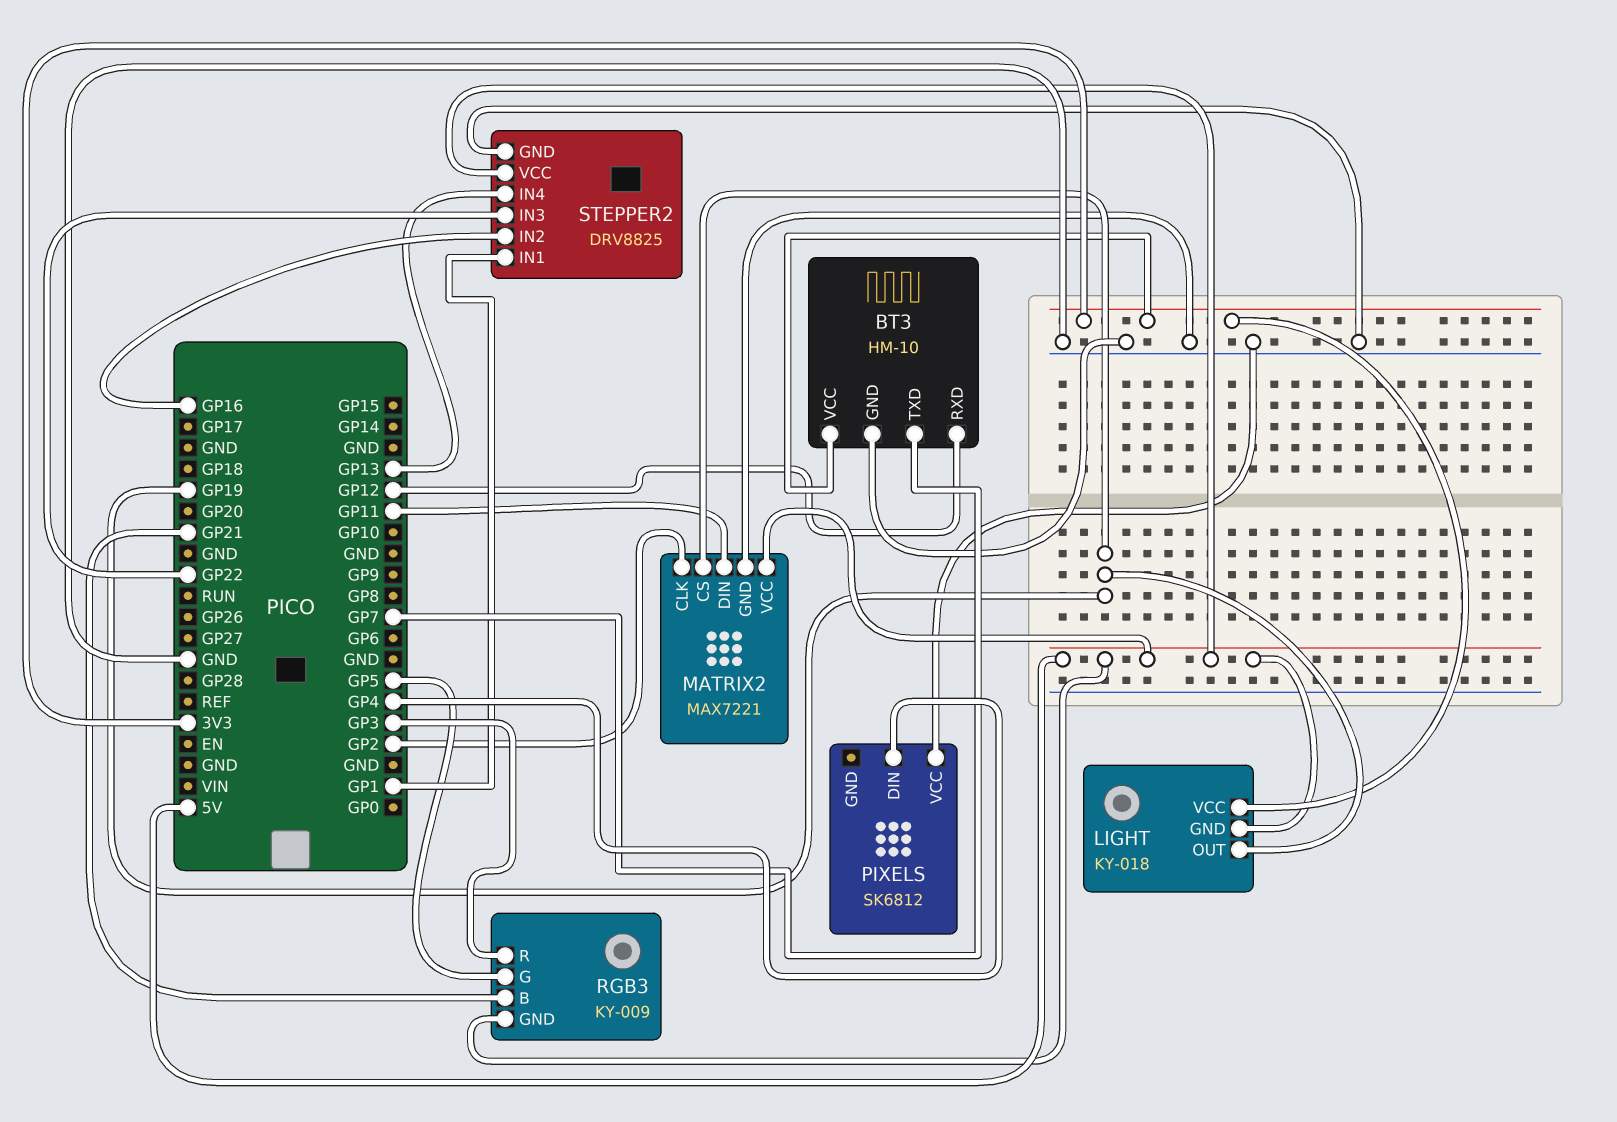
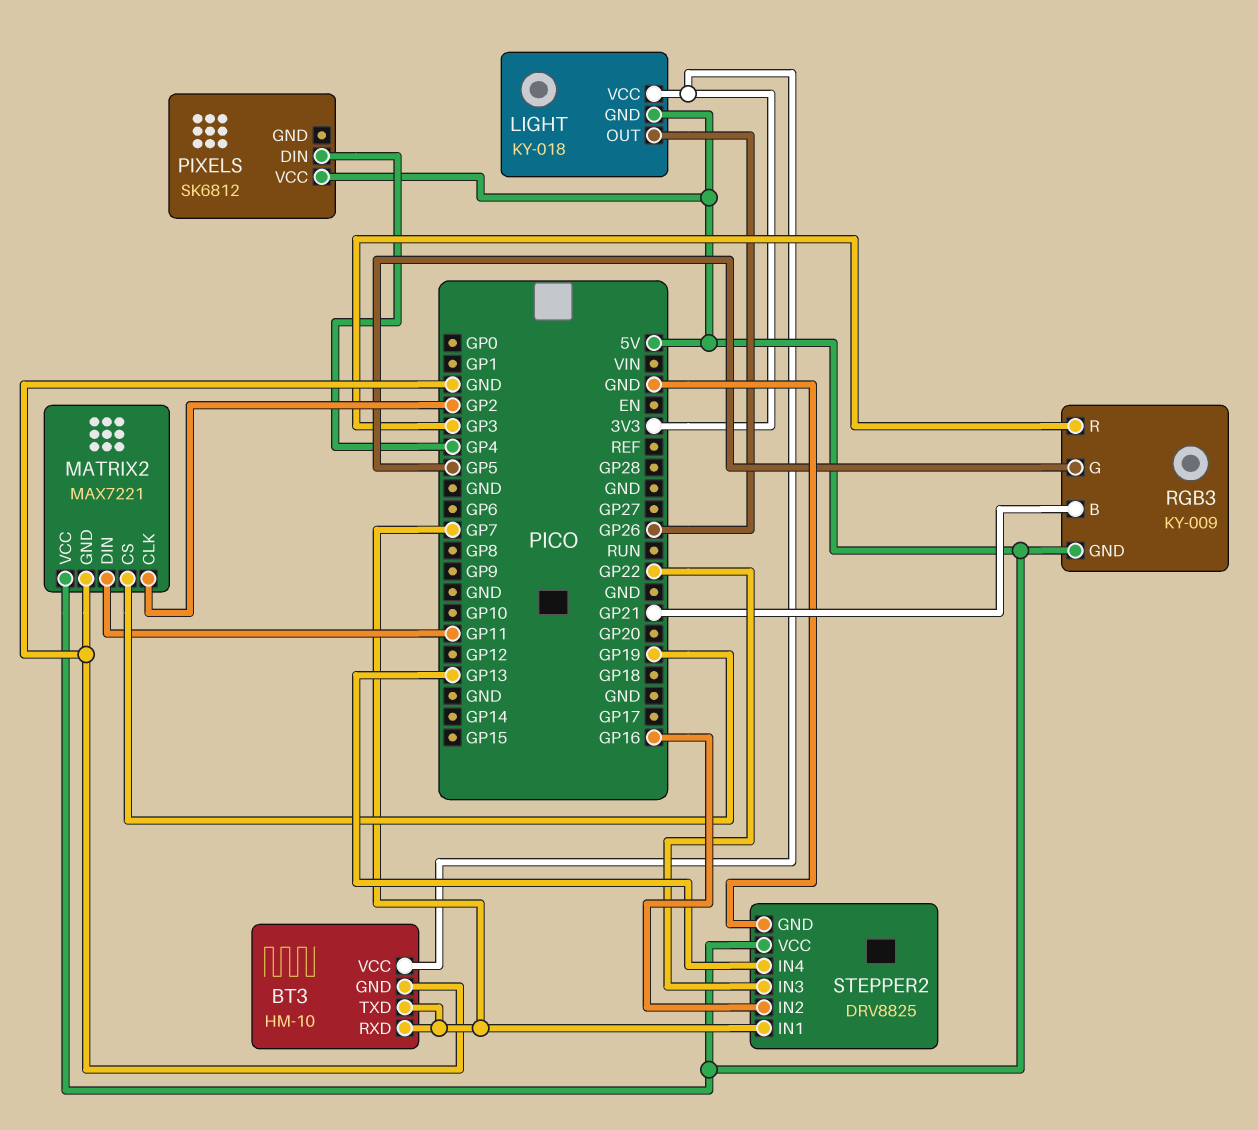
BT3 pin RXD: GP12 -> GP7
LIGHT pin OUT: GP19 -> GP26
PIXELS pin VCC: GND -> 5V
STEPPER2 pin IN1: GP1 -> GP7

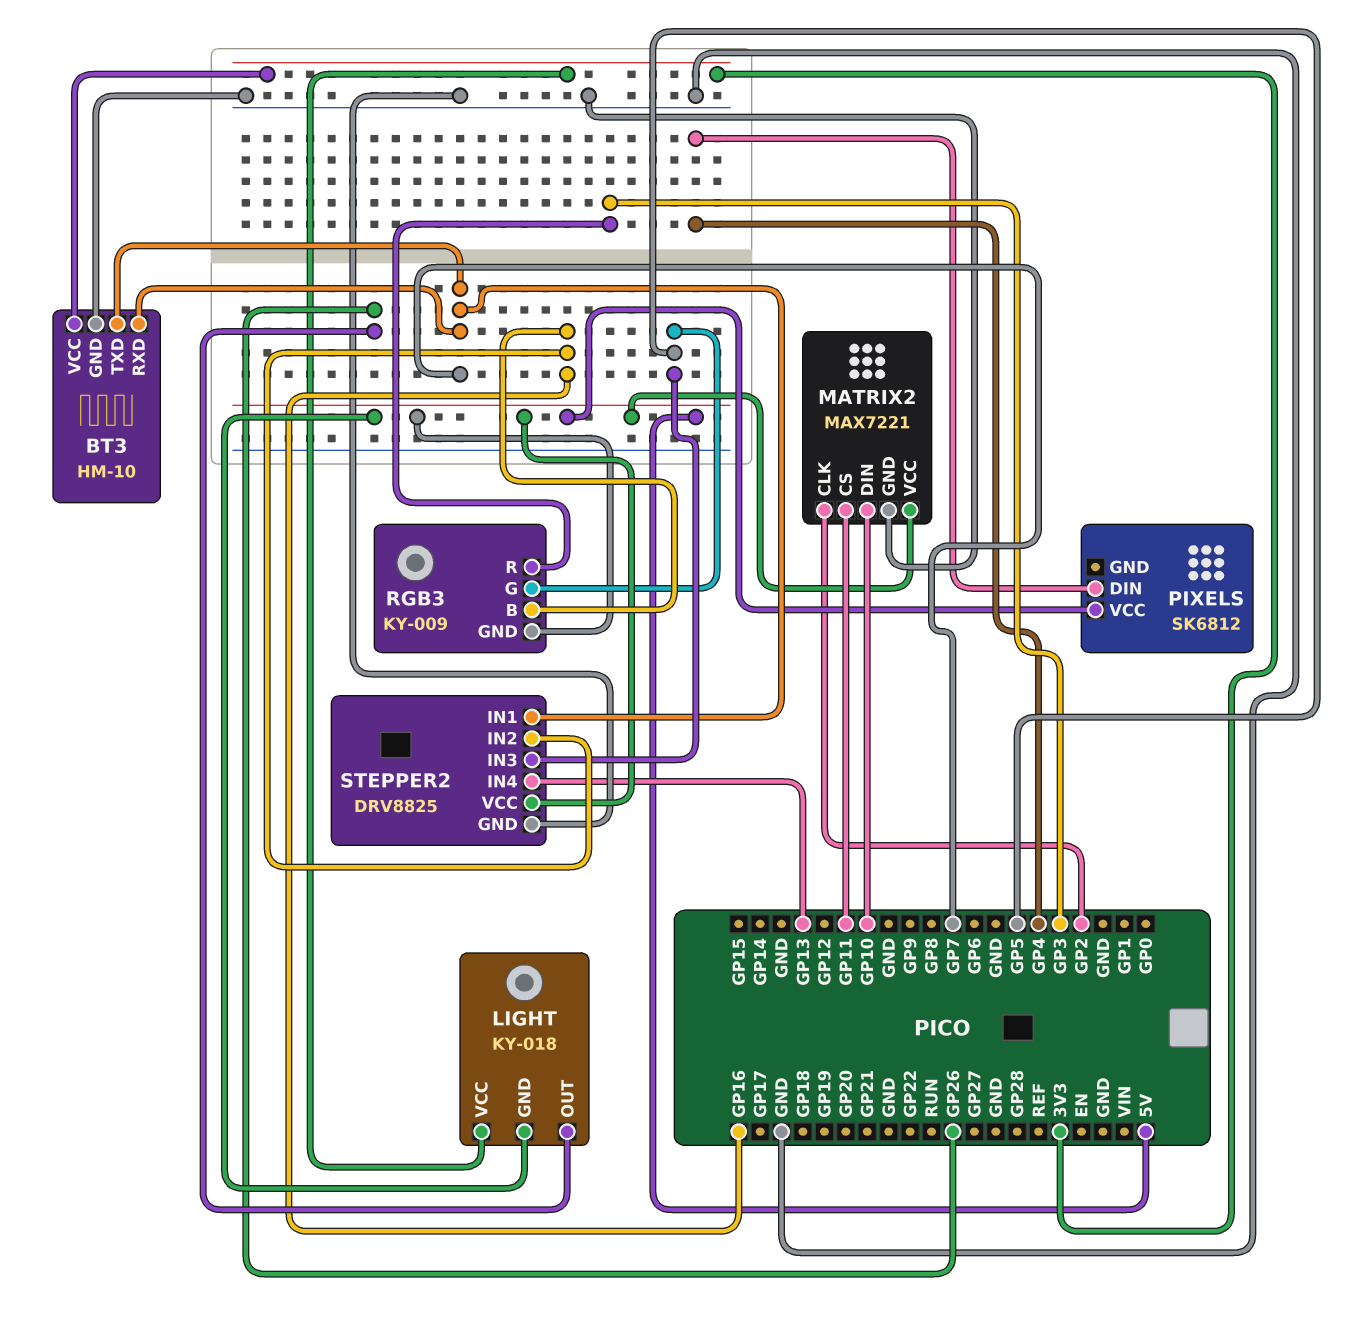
MATRIX2 pin CS: GP19 -> GP11
MATRIX2 pin DIN: GP11 -> GP10
RGB3 pin B: GP21 -> GP16
STEPPER2 pin IN3: GP22 -> GP5

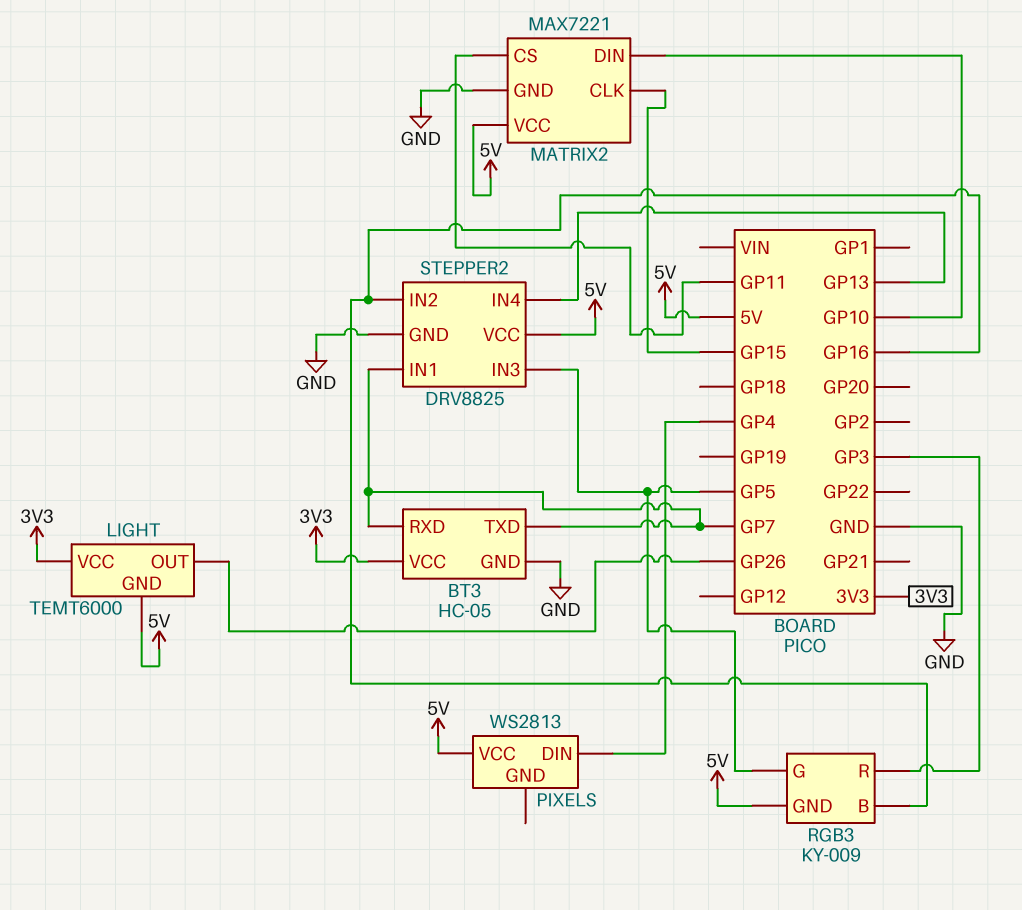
BT3: HM-10 -> HC-05
LIGHT: KY-018 -> TEMT6000
MATRIX2 pin CLK: GP2 -> GP15
PIXELS: SK6812 -> WS2813

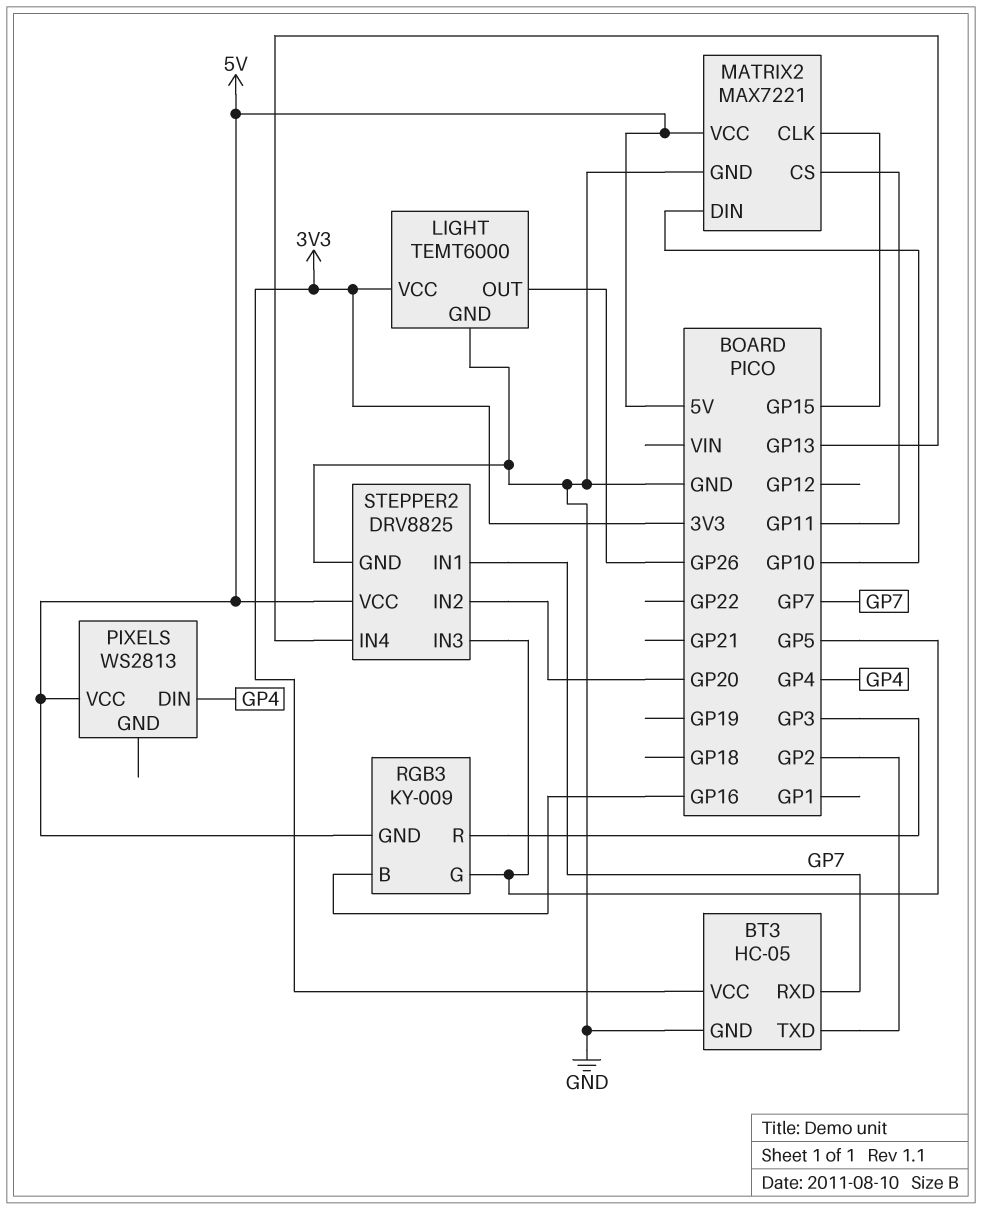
BT3 pin TXD: GP7 -> GP2
LIGHT pin GND: 5V -> GND
STEPPER2 pin IN2: GP16 -> GP20

